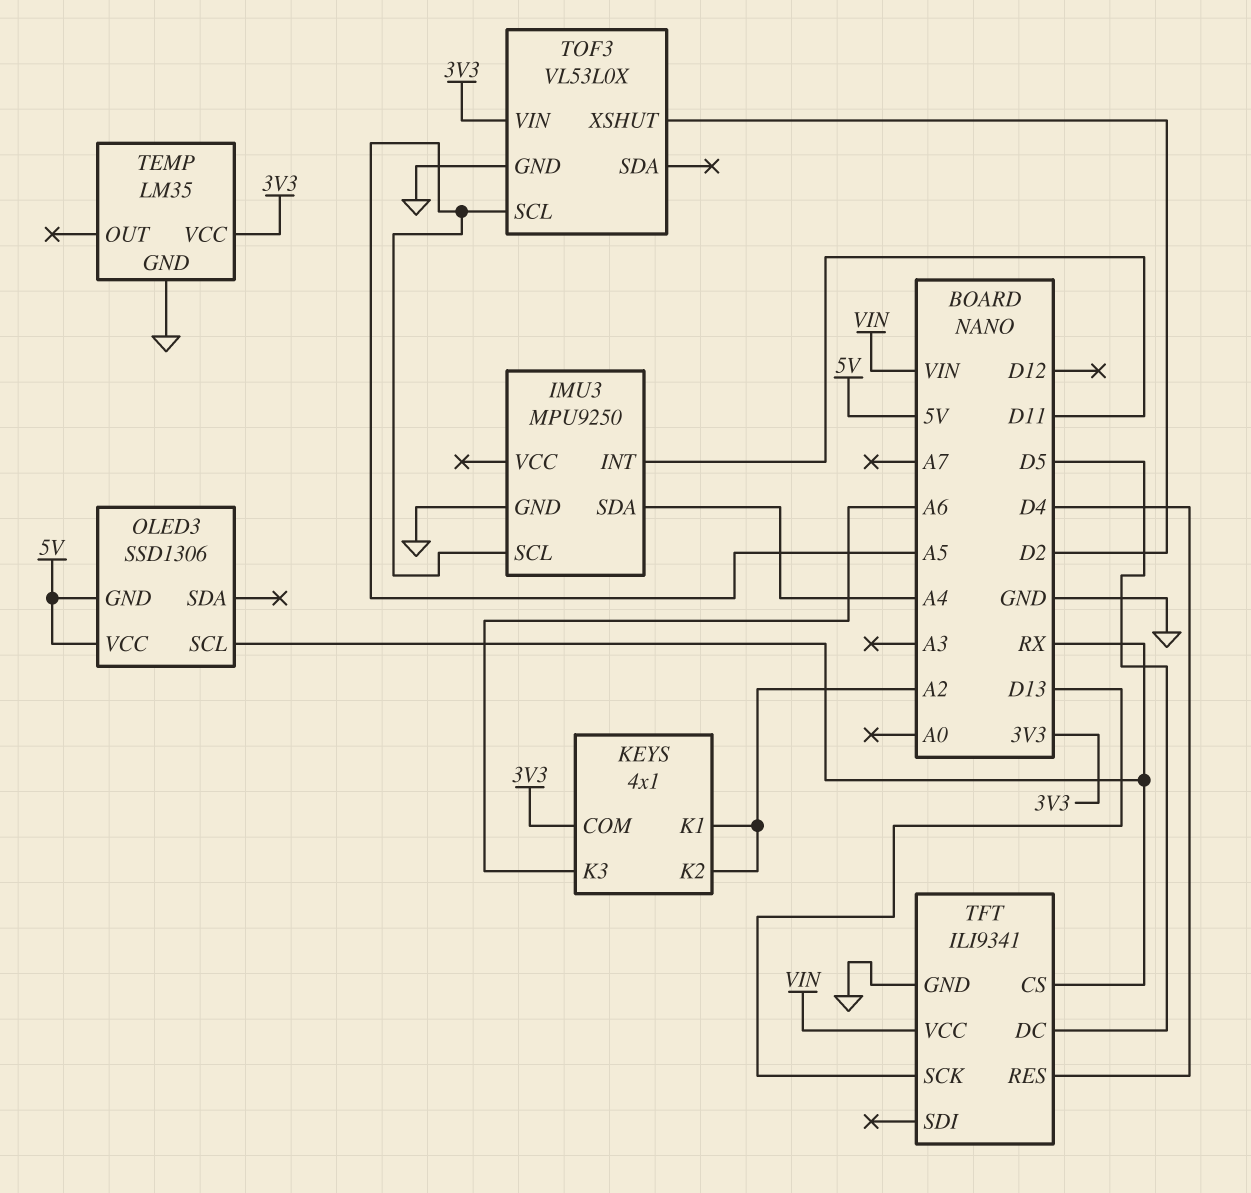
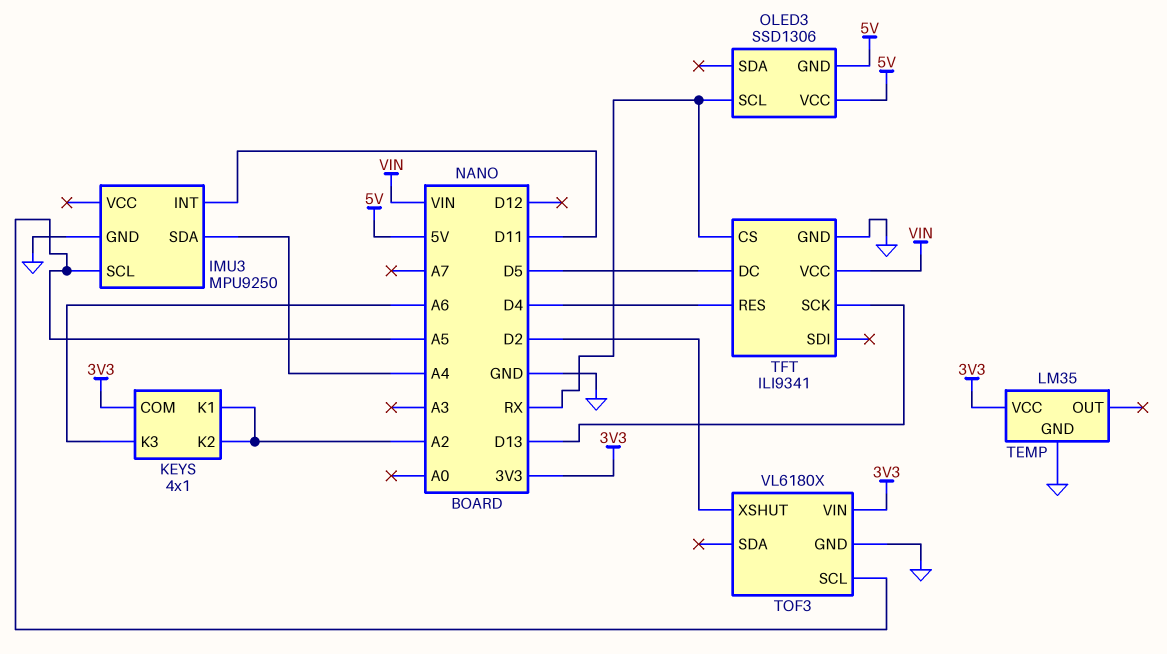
TOF3: VL53L0X -> VL6180X

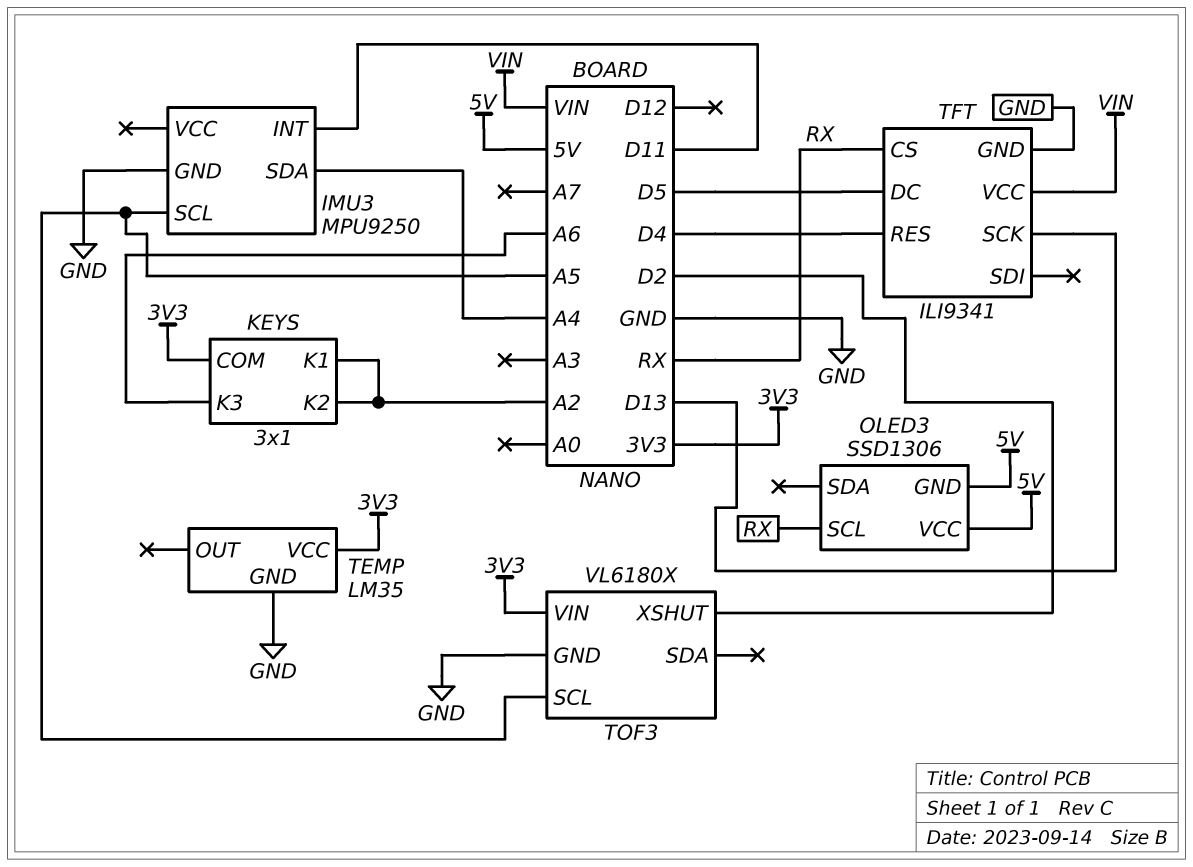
KEYS: 4x1 -> 3x1

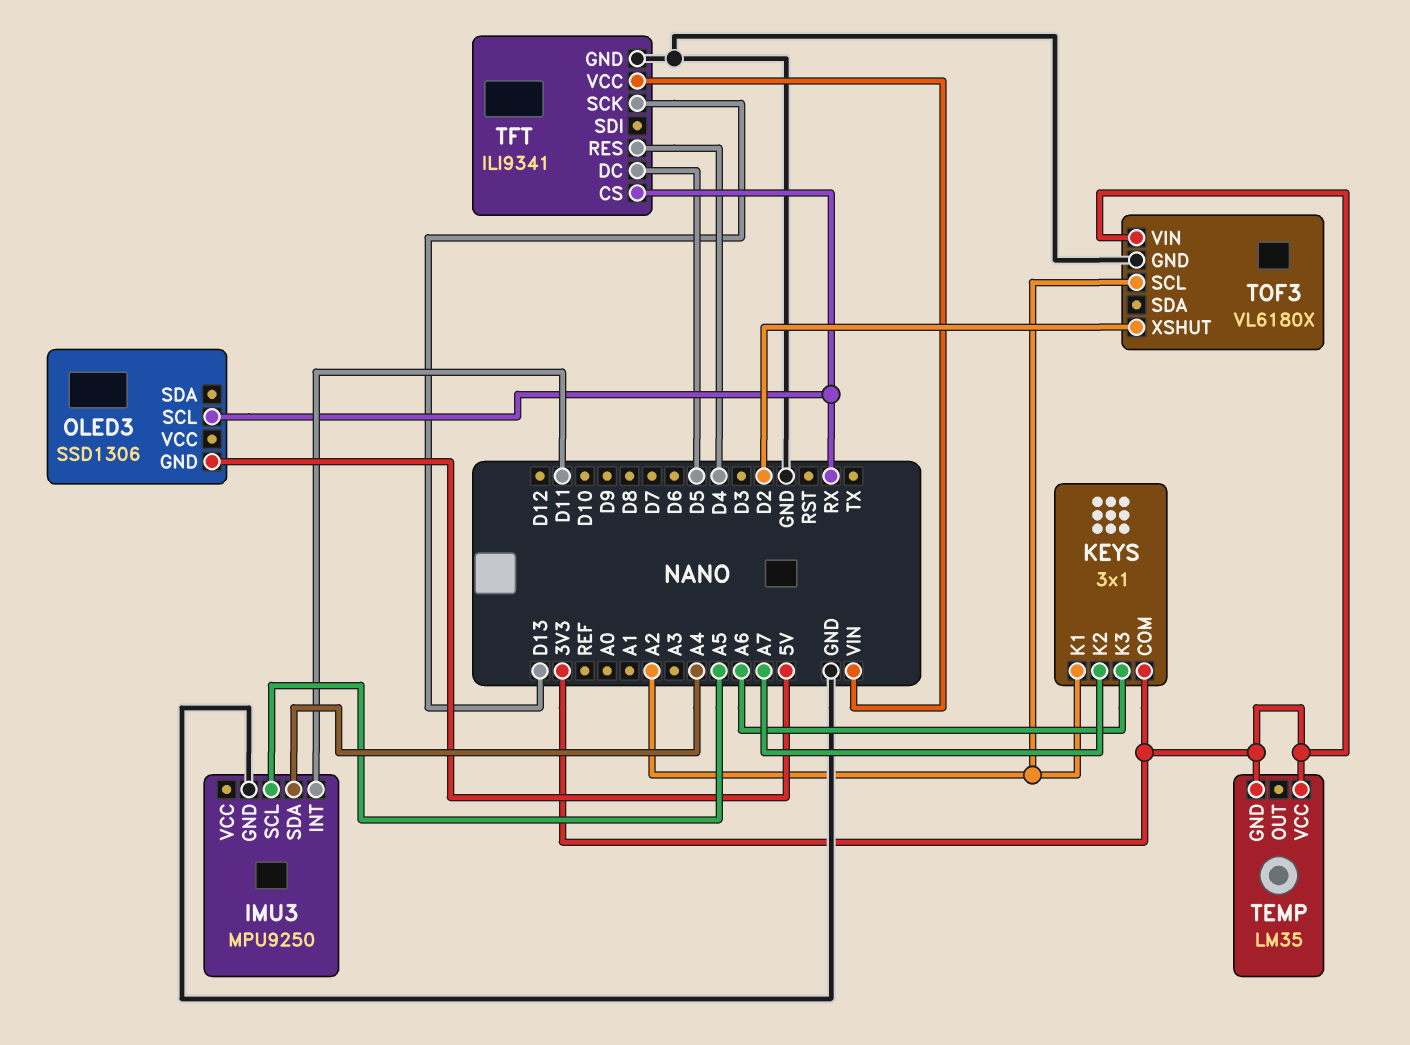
KEYS pin K2: A2 -> A7
OLED3 pin VCC: 5V -> none
TEMP pin GND: GND -> 3V3
TOF3 pin SCL: A5 -> A2

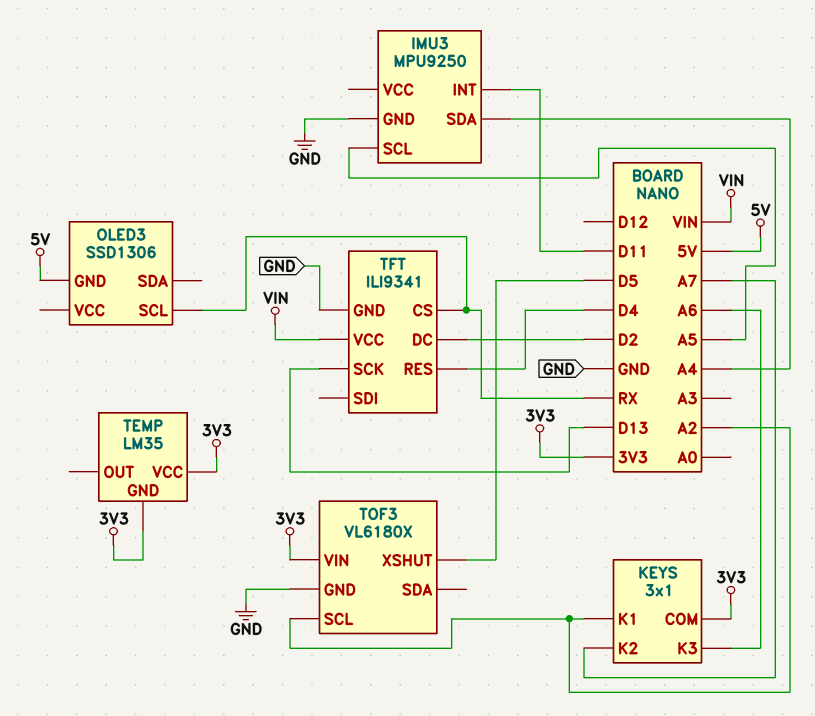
TFT pin DC: D5 -> D2
TOF3 pin XSHUT: D2 -> D5

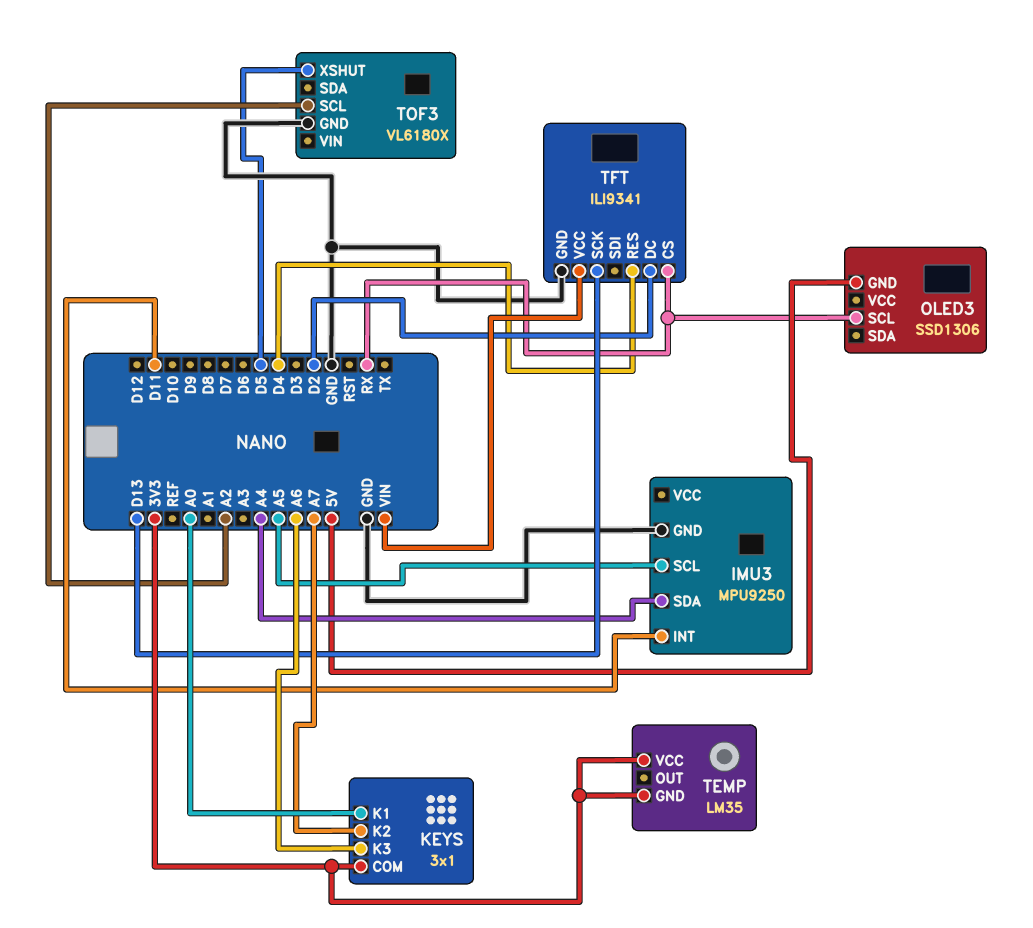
KEYS pin K1: A2 -> A0
TOF3 pin VIN: 3V3 -> none

